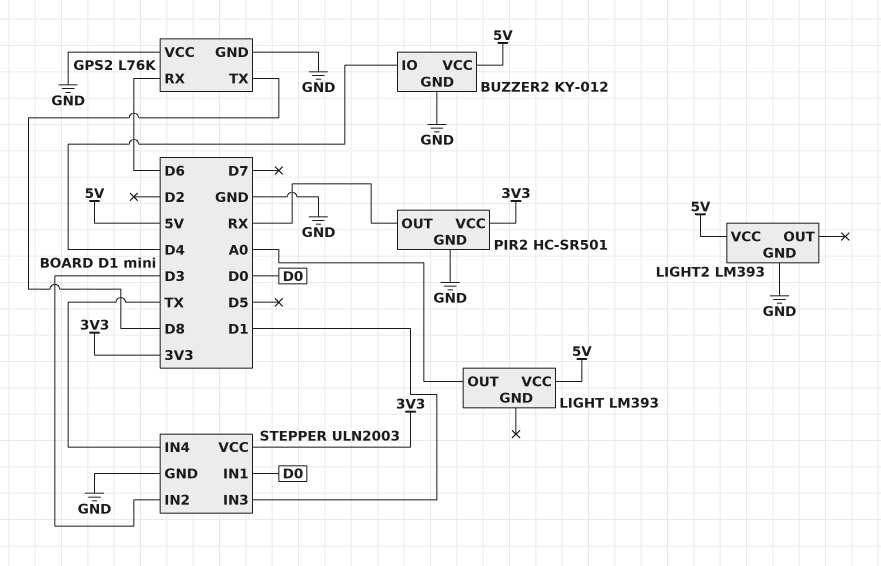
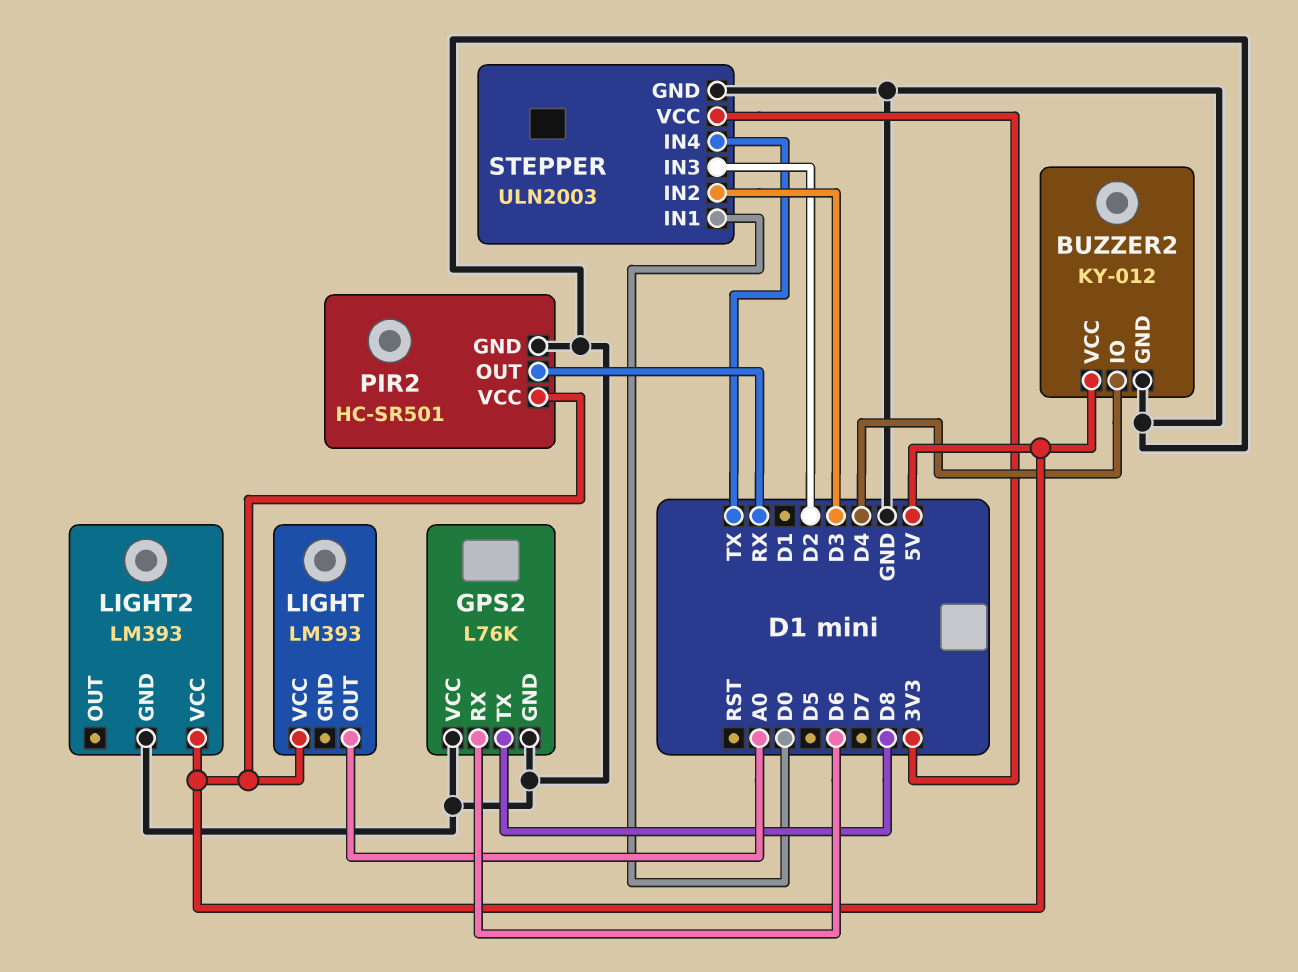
PIR2 pin VCC: 3V3 -> 5V
STEPPER pin IN3: D1 -> D2

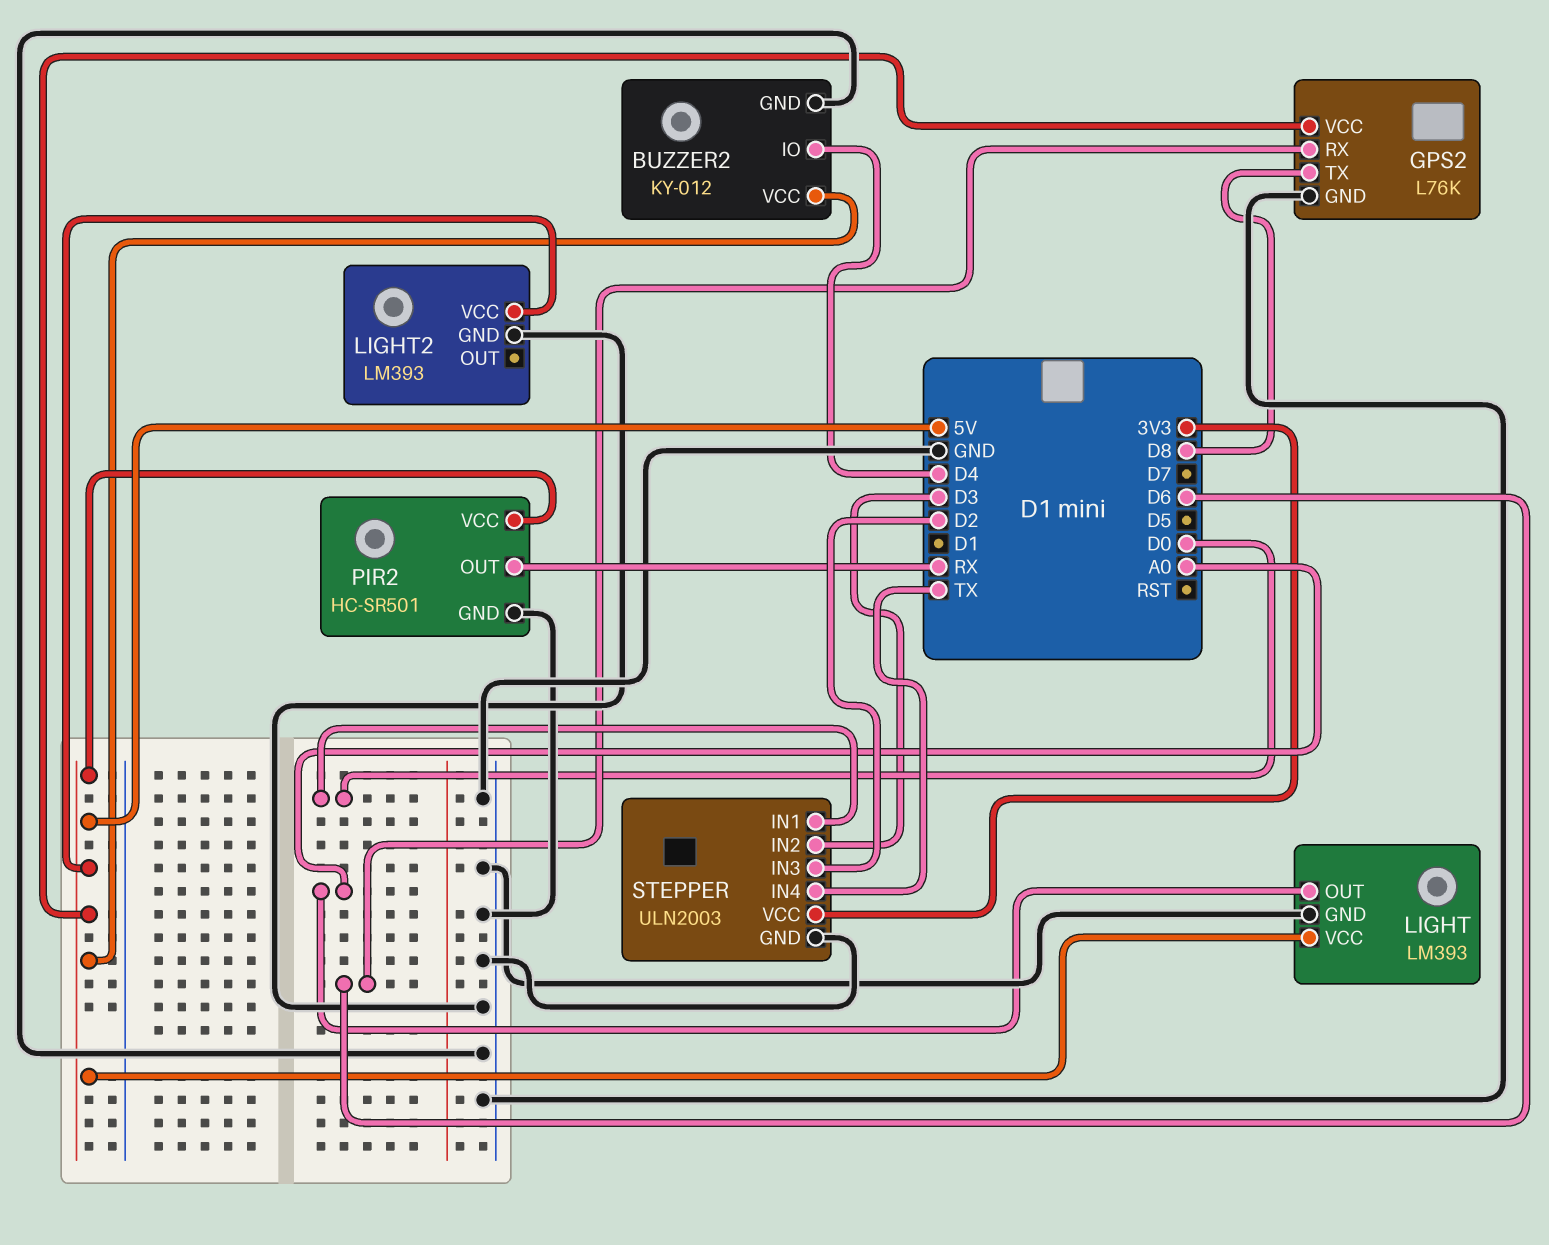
GPS2 pin VCC: GND -> 5V
LIGHT pin GND: none -> GND

